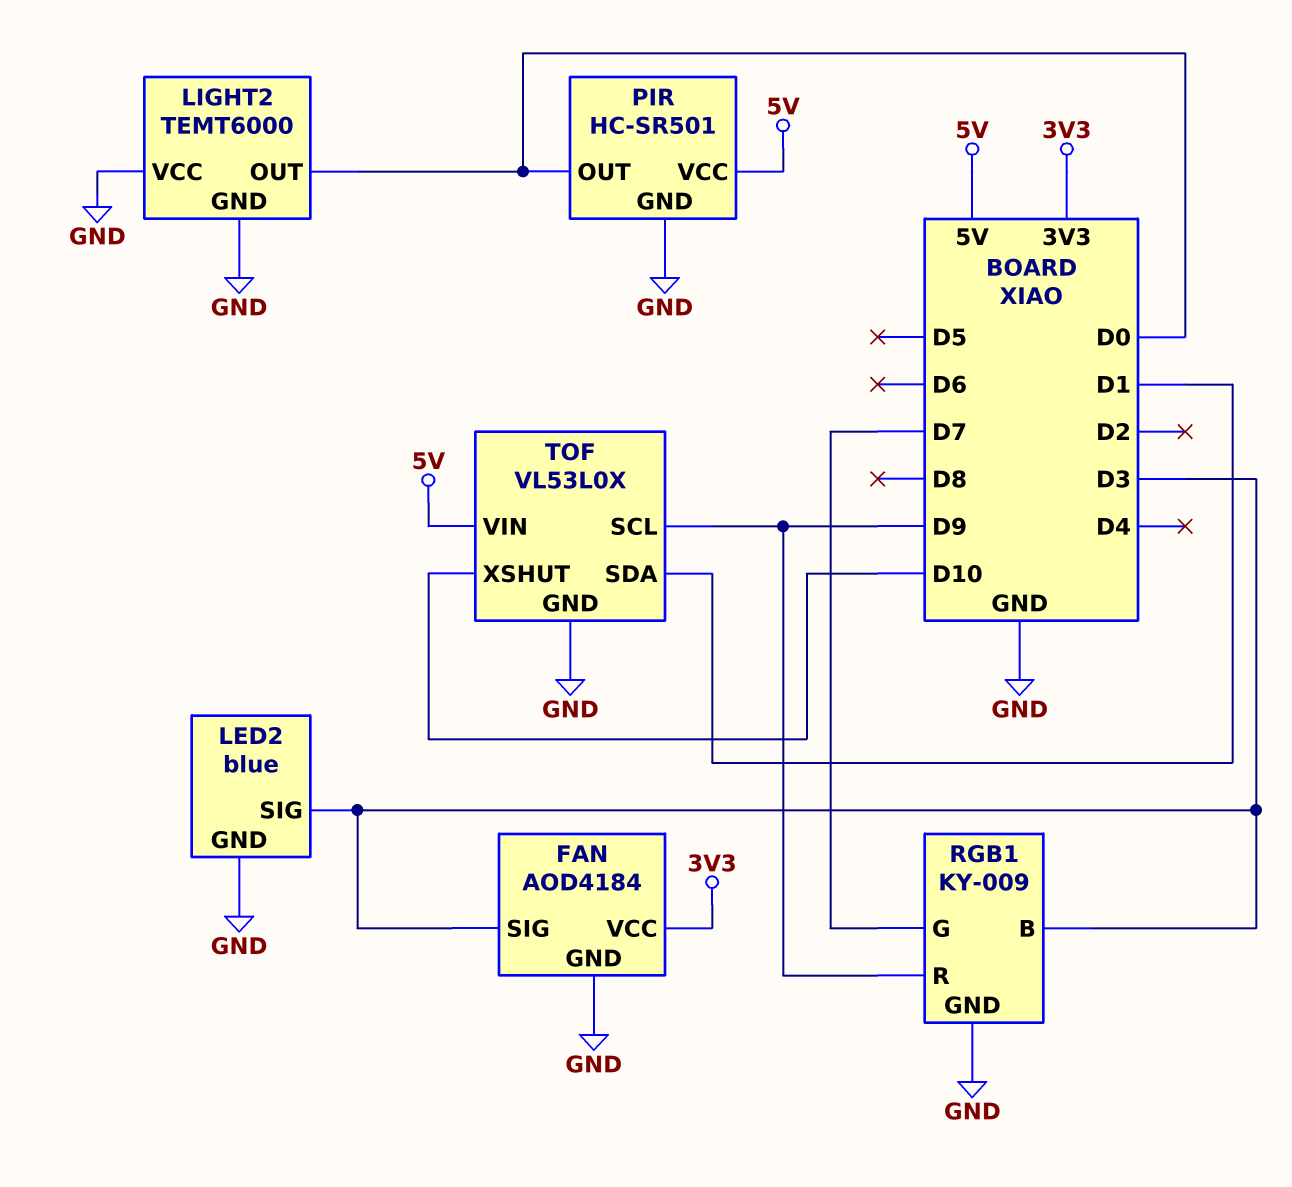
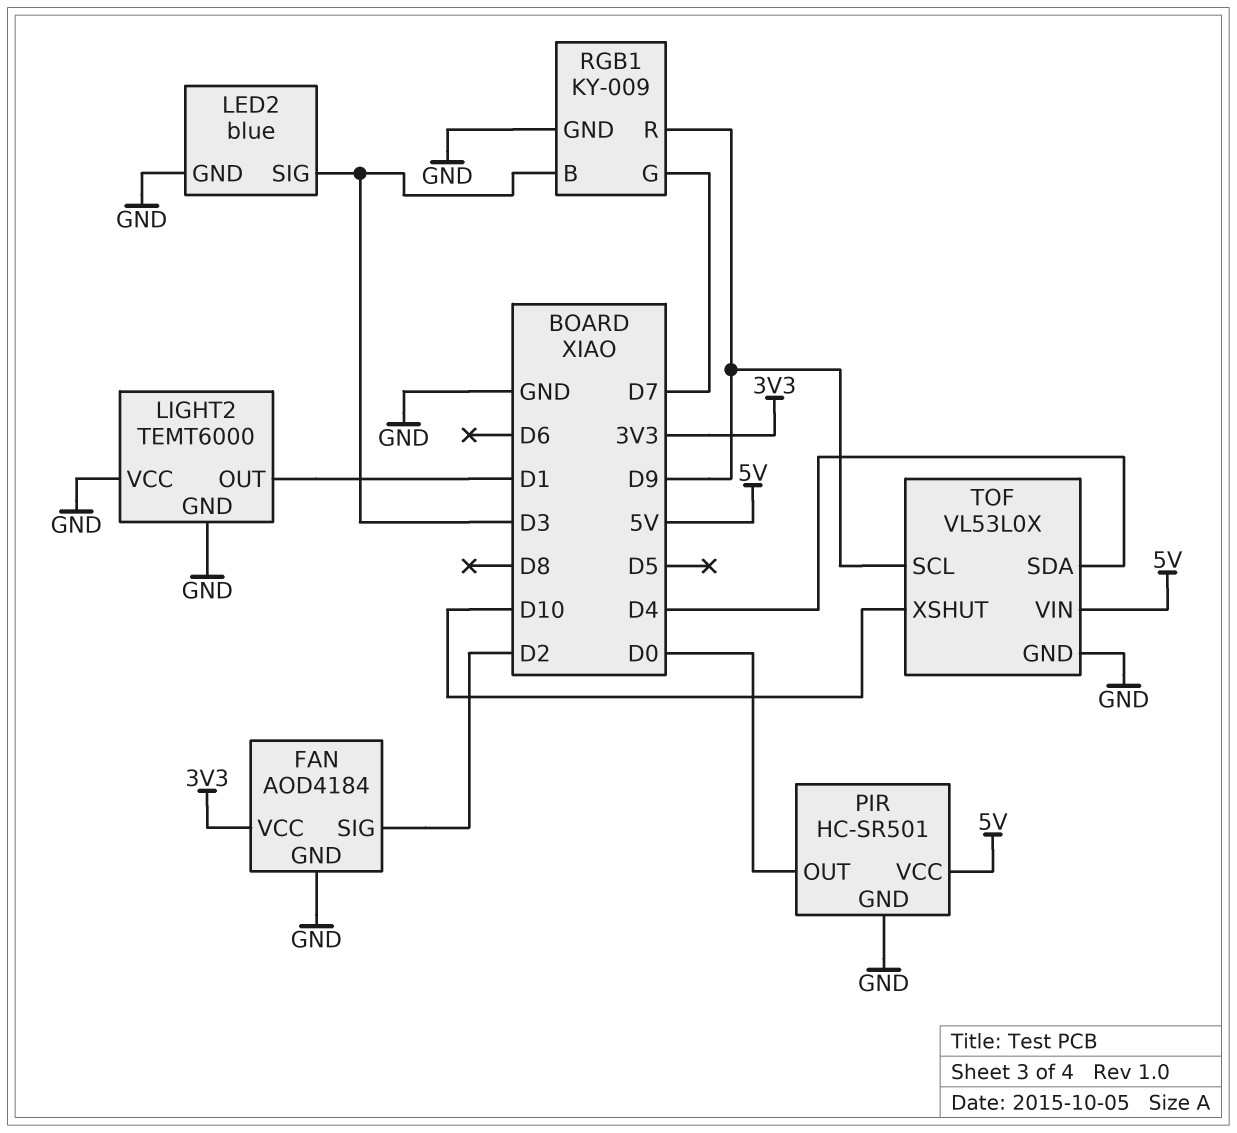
FAN pin SIG: D3 -> D2
LIGHT2 pin OUT: D0 -> D1
TOF pin SDA: D1 -> D4

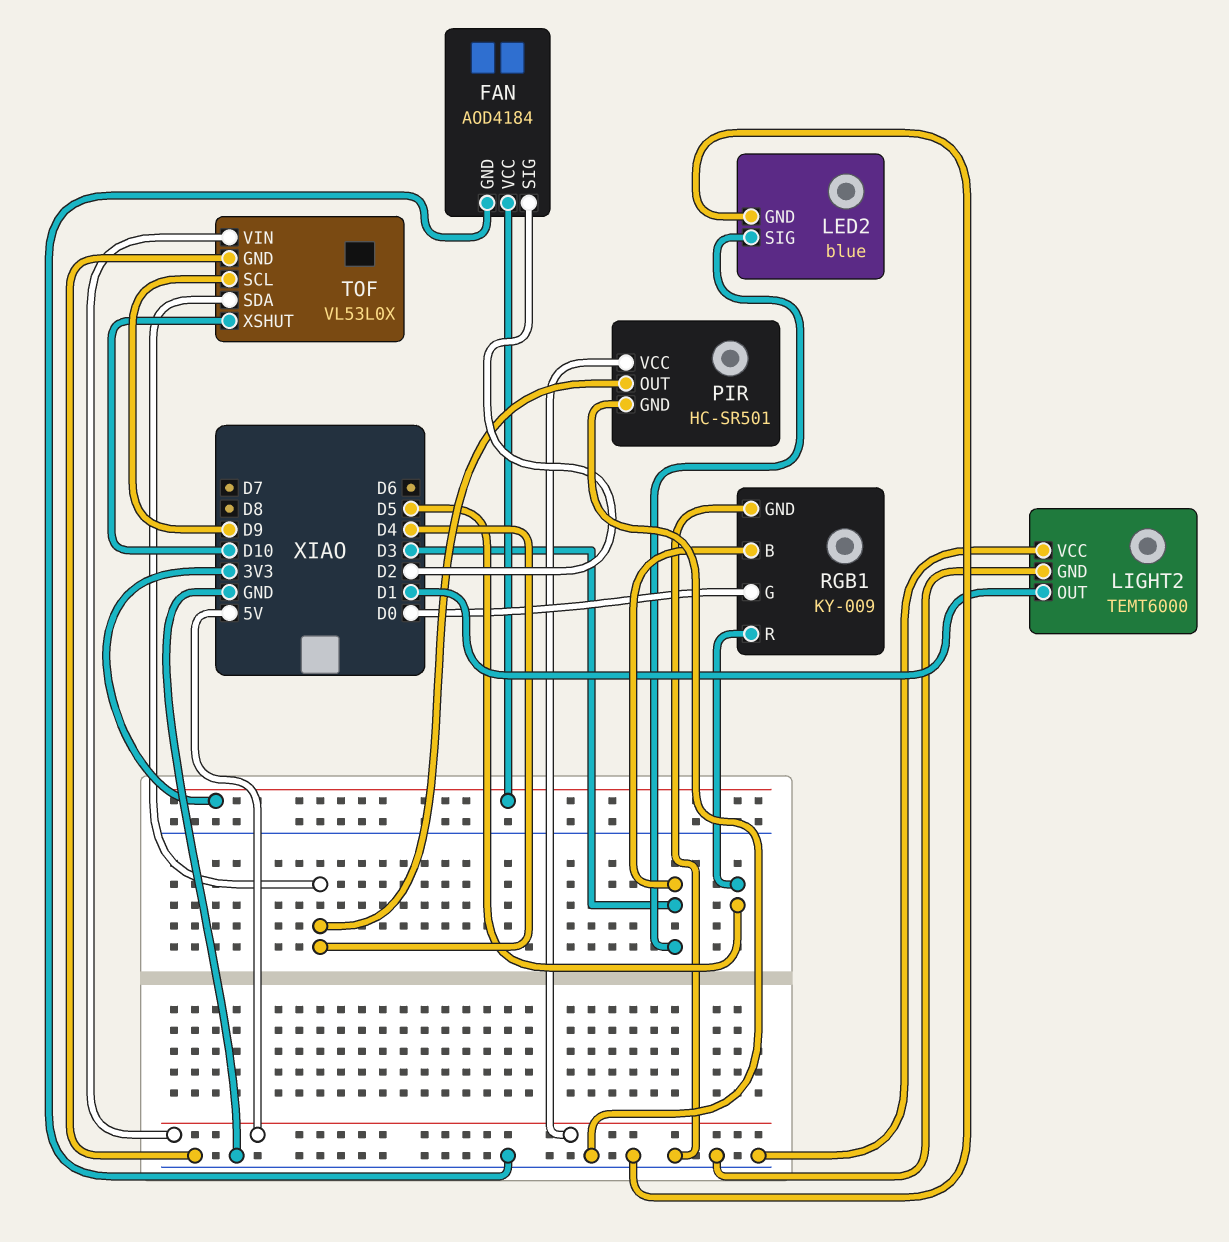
PIR pin OUT: D0 -> D4
RGB1 pin G: D7 -> D0
RGB1 pin R: D9 -> D5

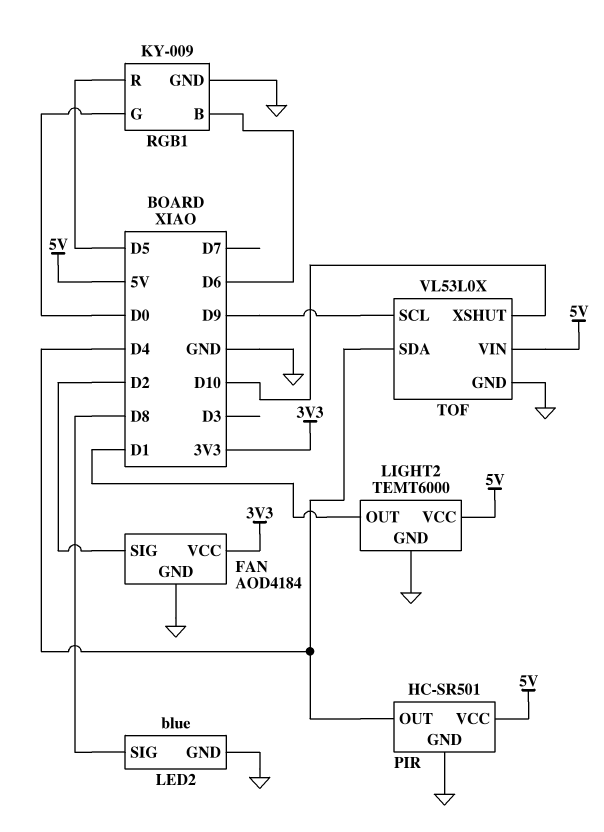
LED2 pin SIG: D3 -> D8
LIGHT2 pin VCC: GND -> 5V
RGB1 pin B: D3 -> D6

